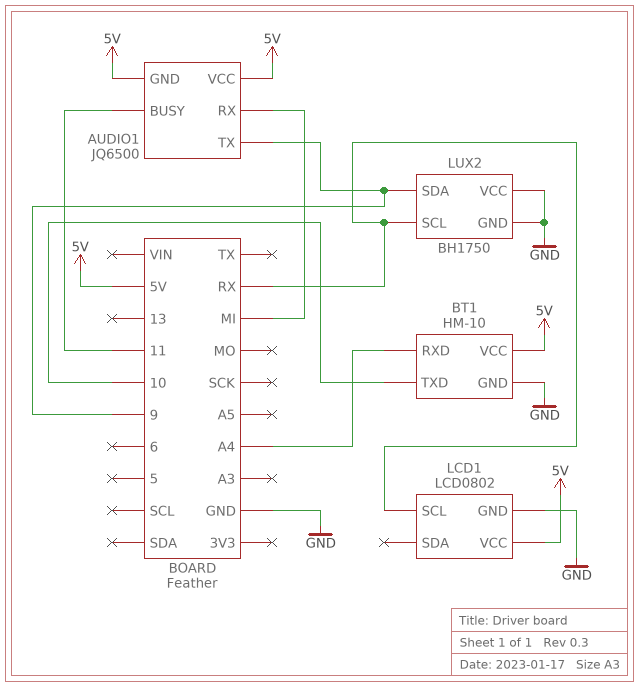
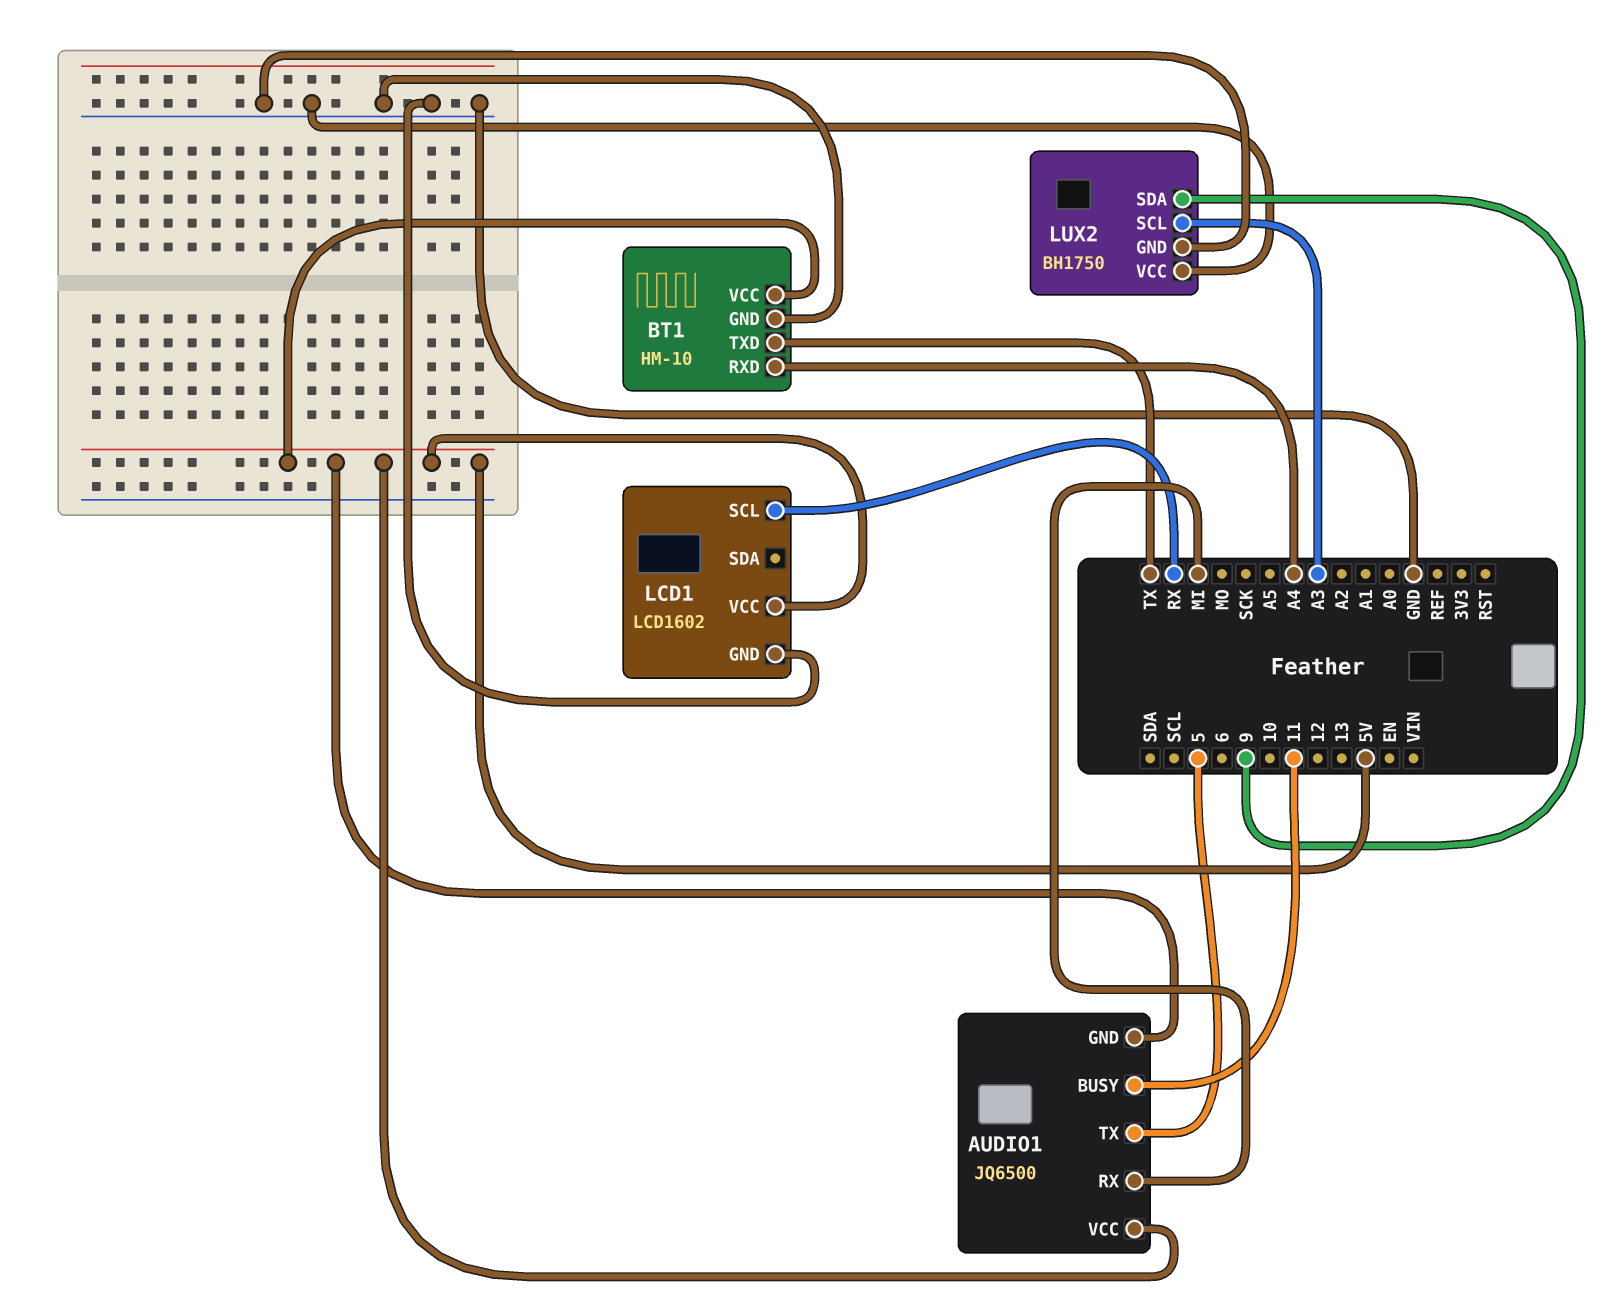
AUDIO1 pin TX: 9 -> 5
BT1 pin TXD: 10 -> TX
LCD1: LCD0802 -> LCD1602
LUX2 pin SCL: RX -> A3

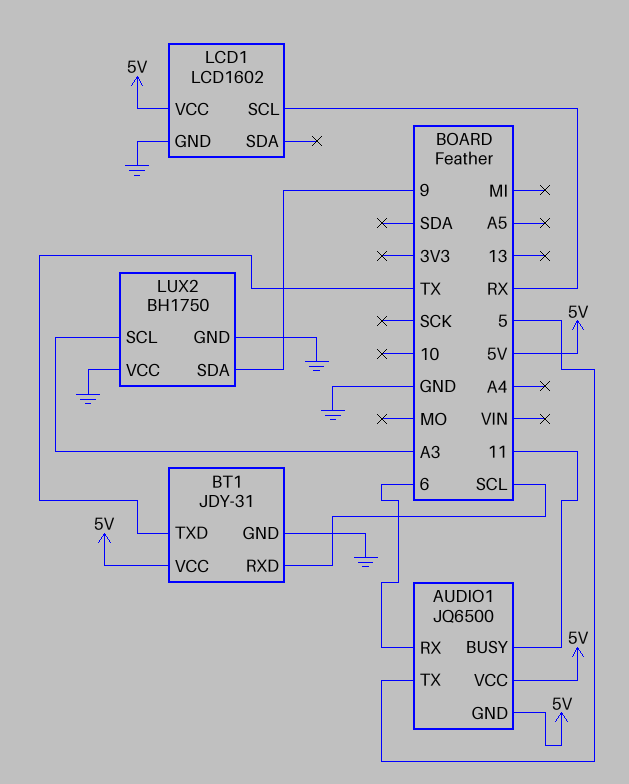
AUDIO1 pin RX: MI -> 6
BT1: HM-10 -> JDY-31
BT1 pin RXD: A4 -> SCL

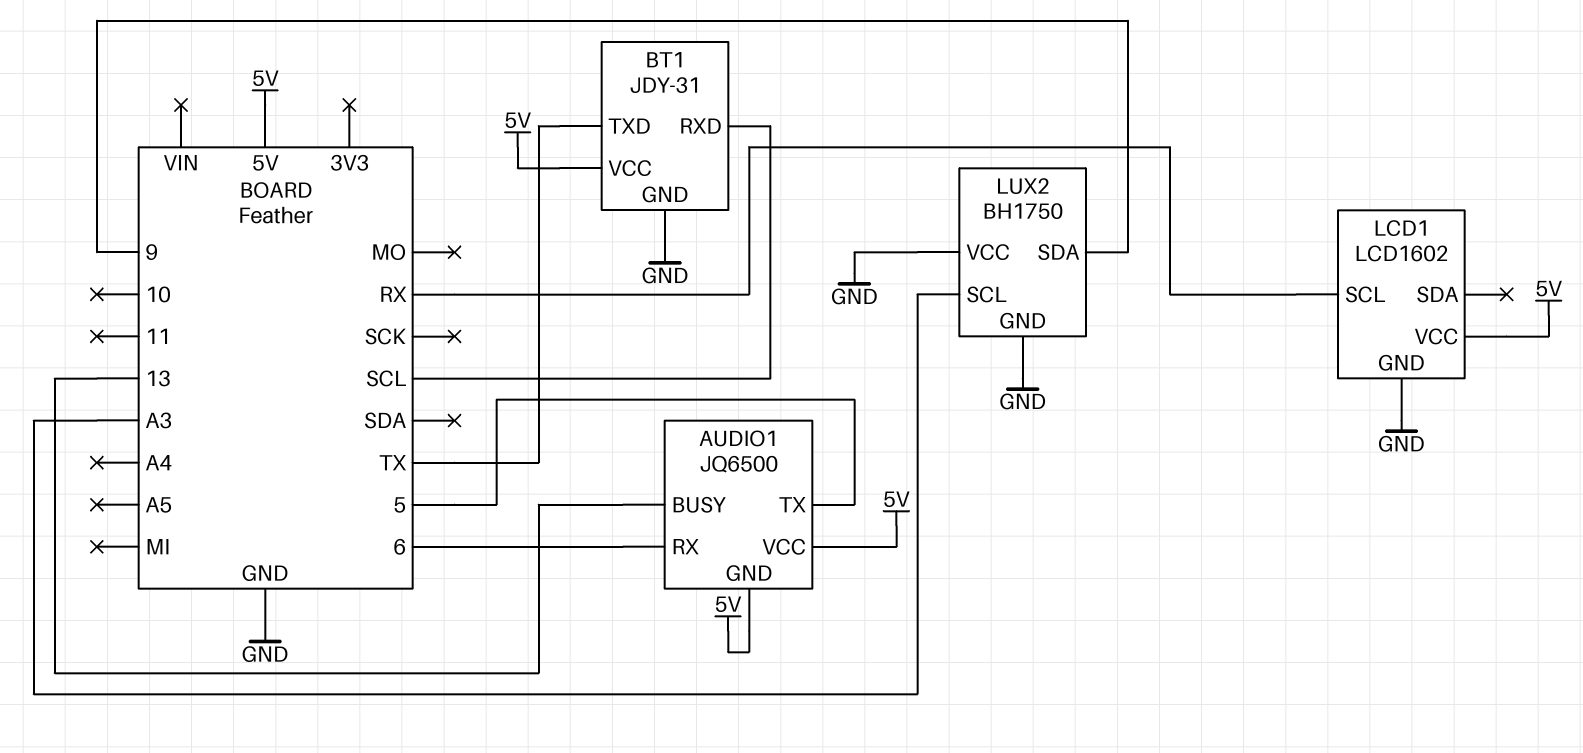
AUDIO1 pin BUSY: 11 -> 13

